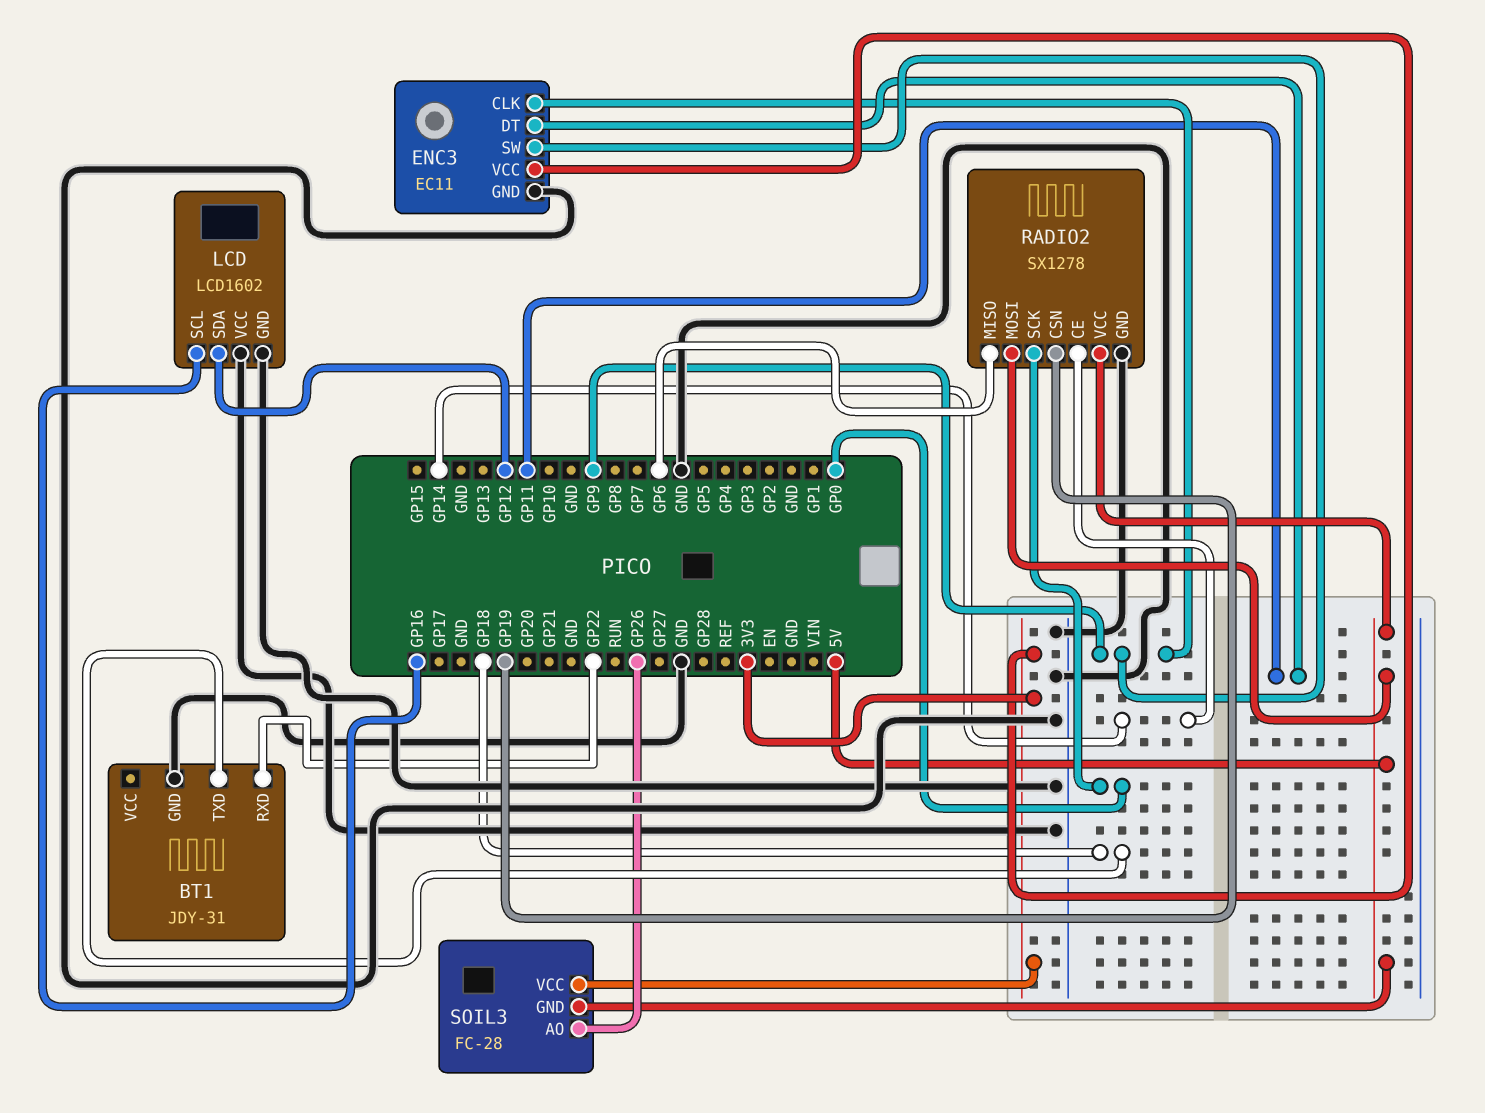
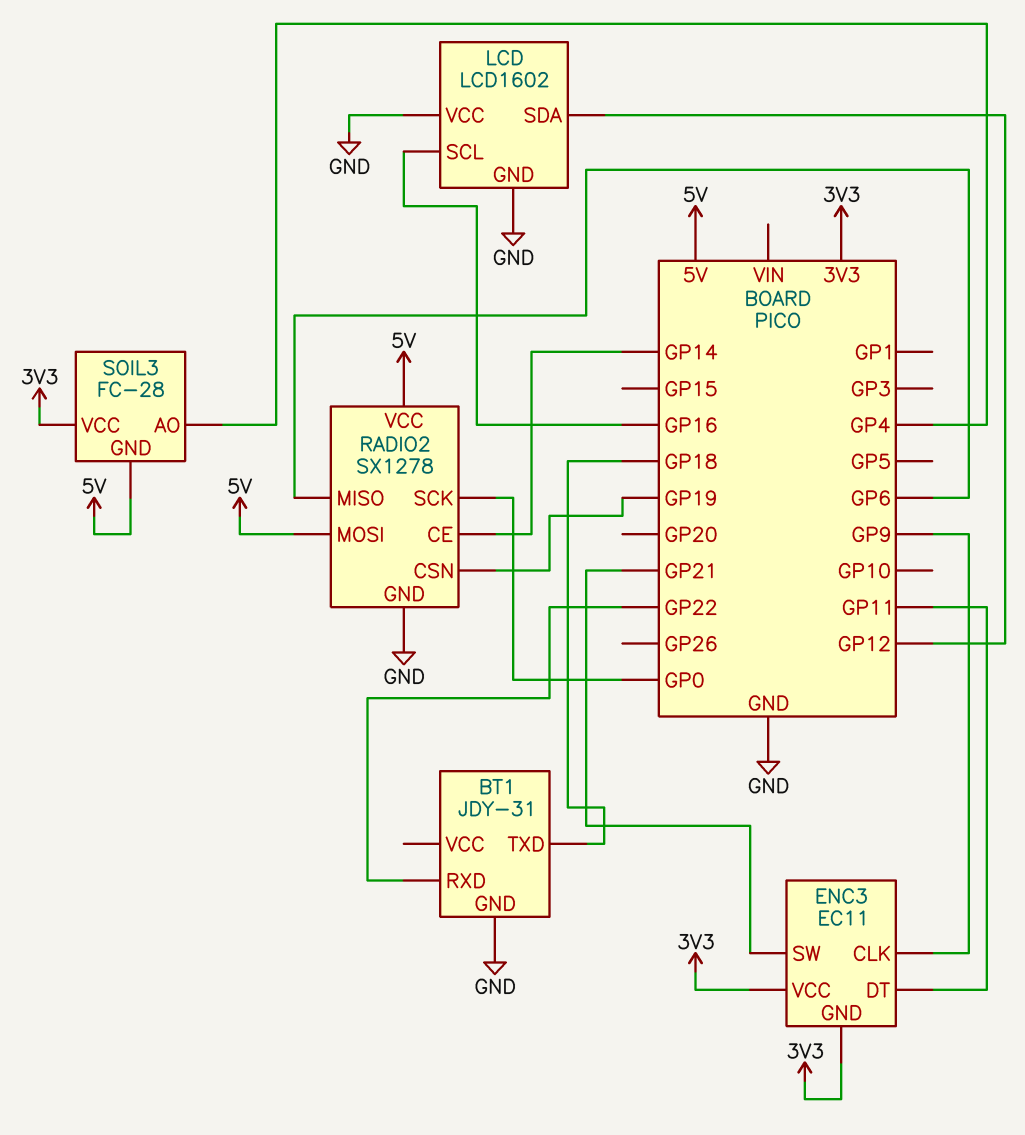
ENC3 pin GND: GND -> 3V3
ENC3 pin SW: GP9 -> GP21
SOIL3 pin AO: GP26 -> GP4

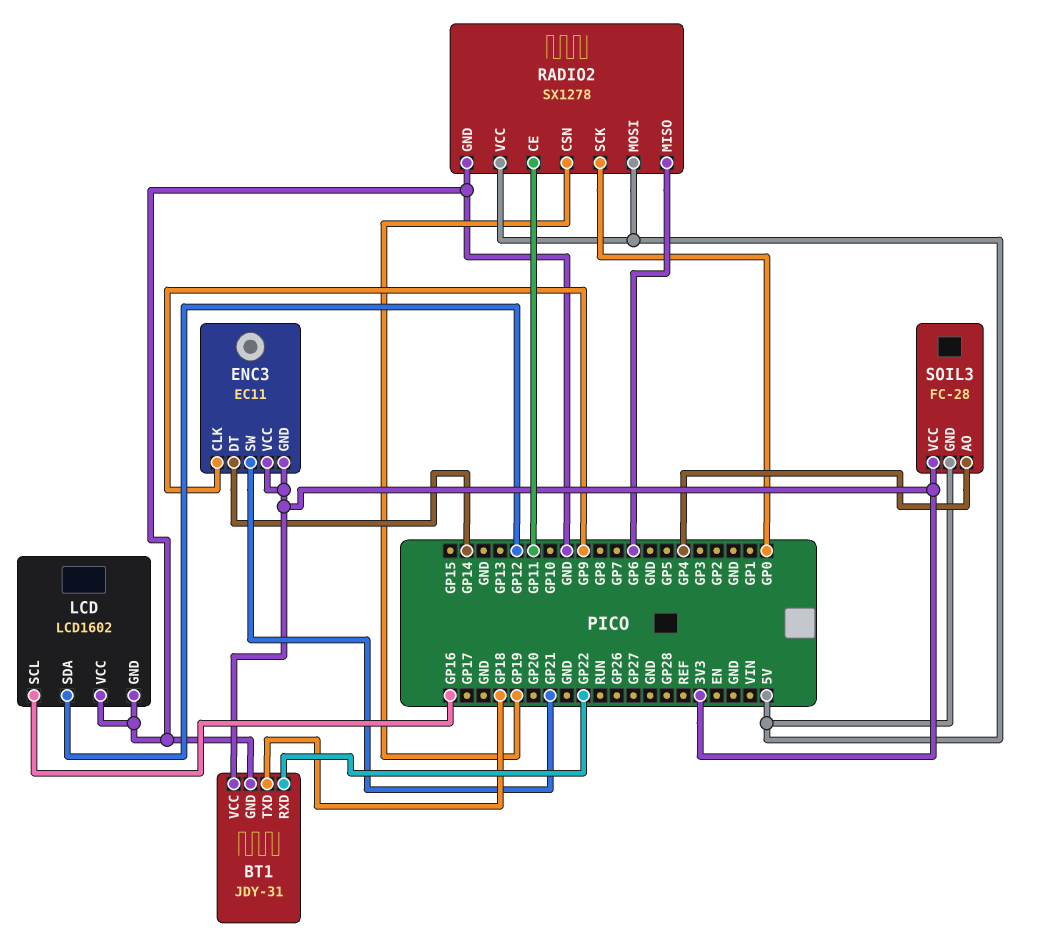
BT1 pin VCC: none -> 3V3
ENC3 pin DT: GP11 -> GP14
RADIO2 pin CE: GP14 -> GP11

